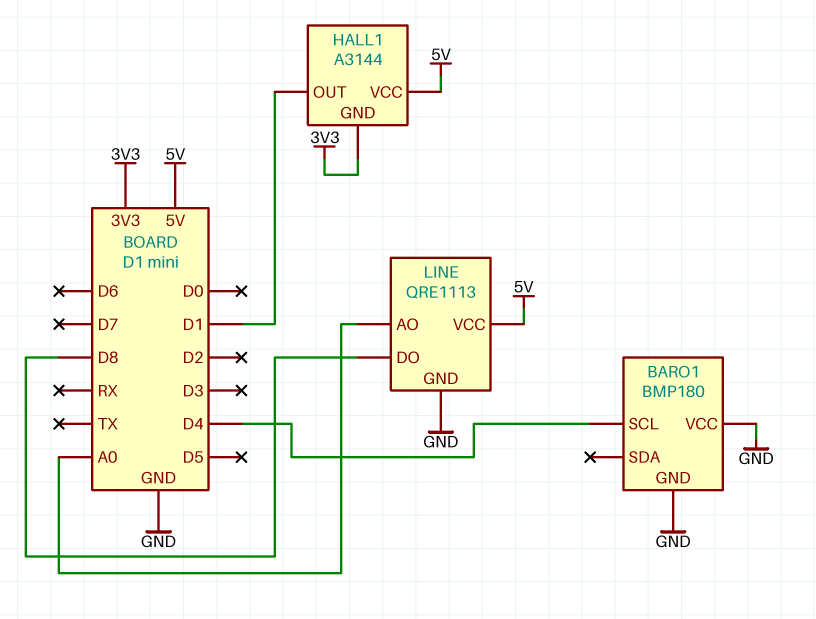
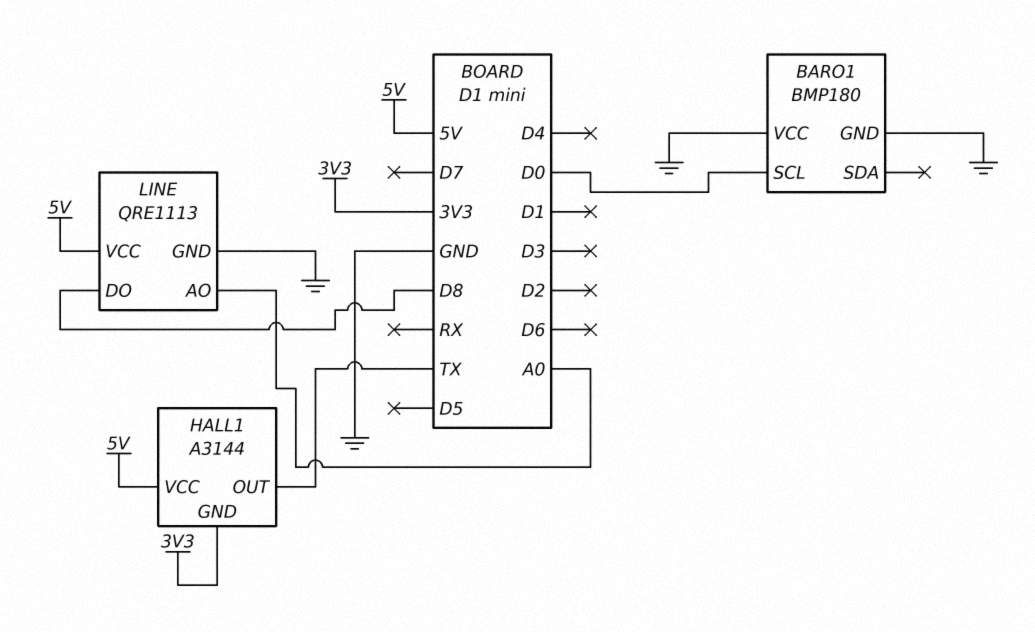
BARO1 pin SCL: D4 -> D0
HALL1 pin OUT: D1 -> TX

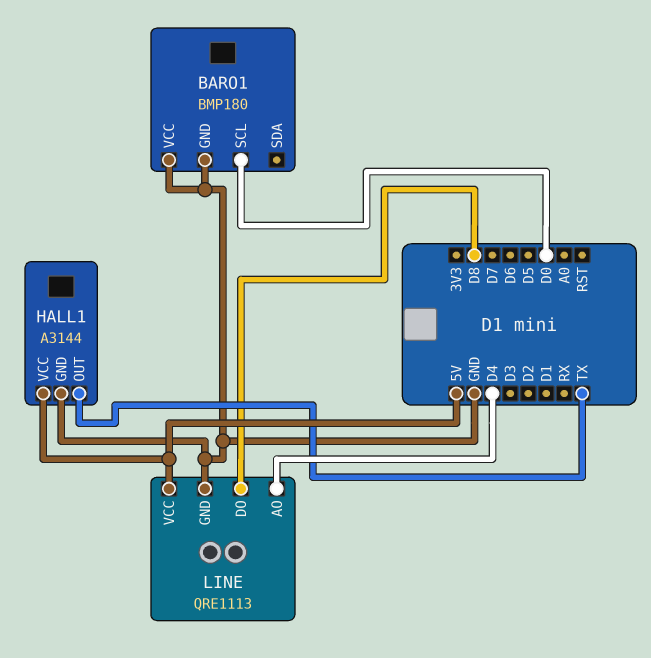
HALL1 pin GND: 3V3 -> GND
LINE pin AO: A0 -> D4

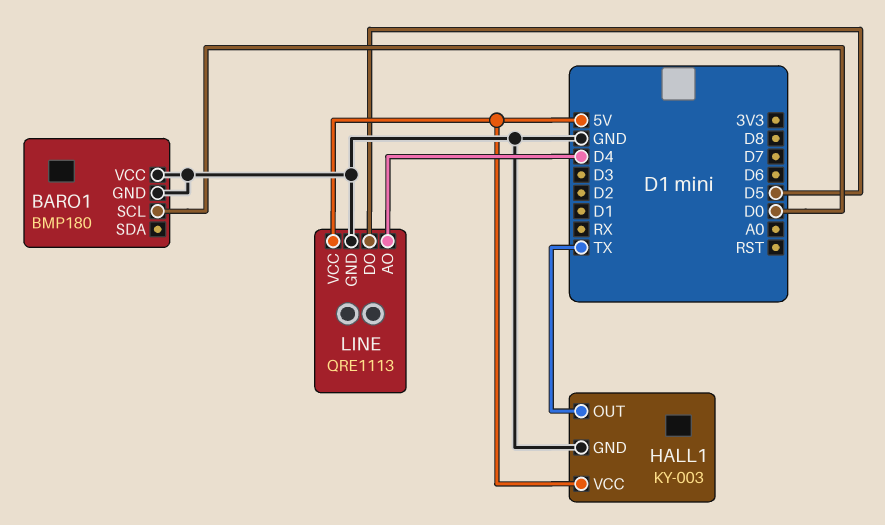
HALL1: A3144 -> KY-003
LINE pin DO: D8 -> D5

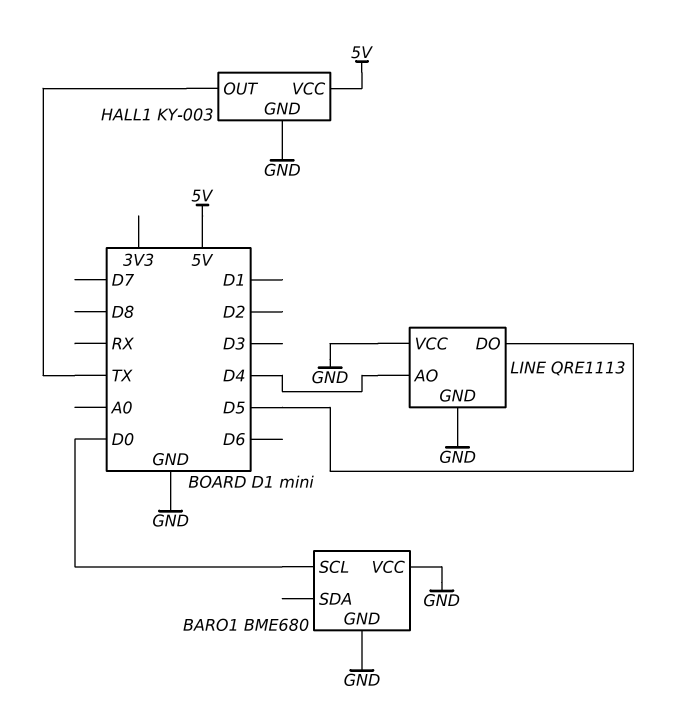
BARO1: BMP180 -> BME680
LINE pin VCC: 5V -> GND

